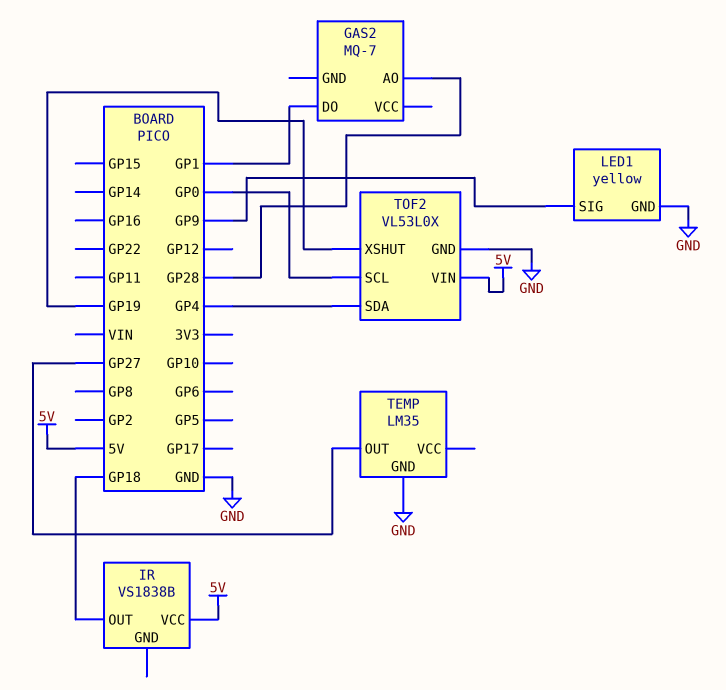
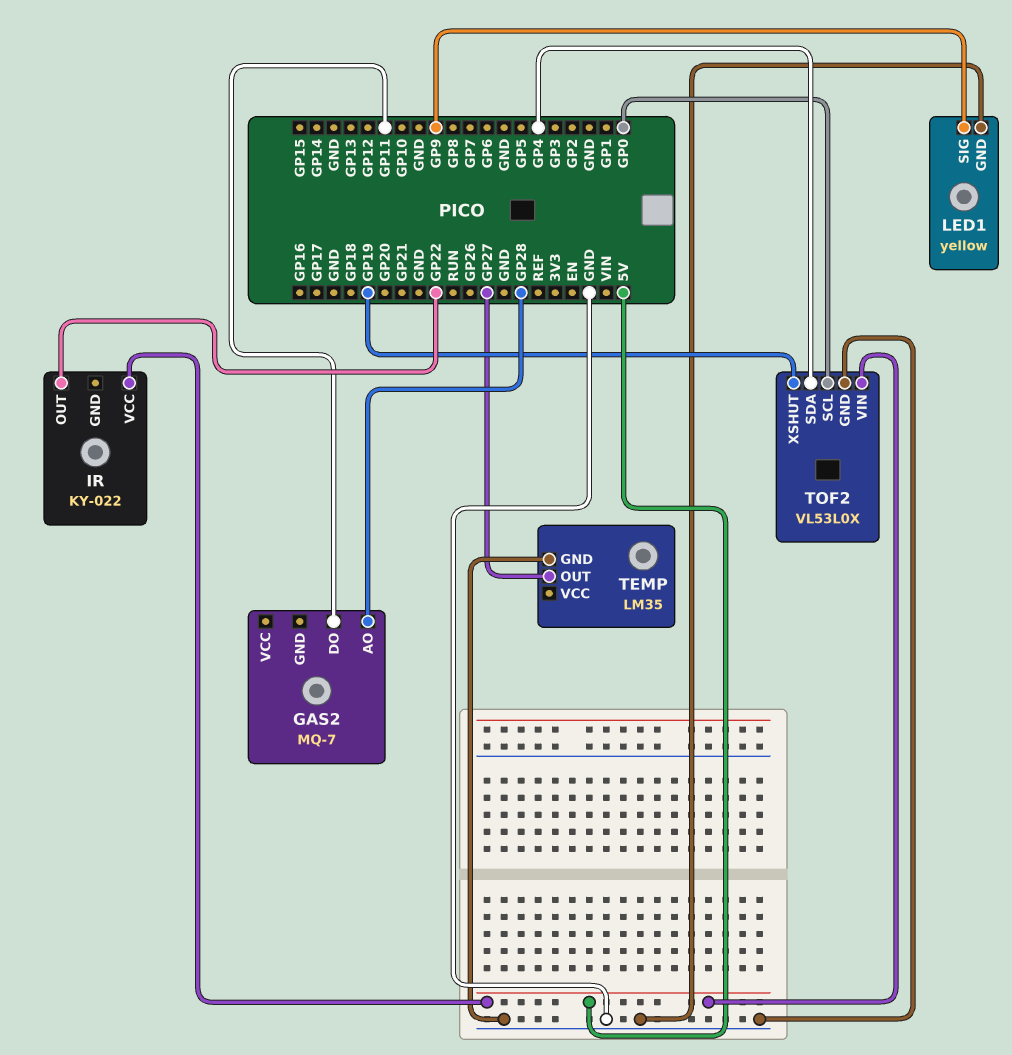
GAS2 pin DO: GP1 -> GP11
IR: VS1838B -> KY-022
IR pin OUT: GP18 -> GP22

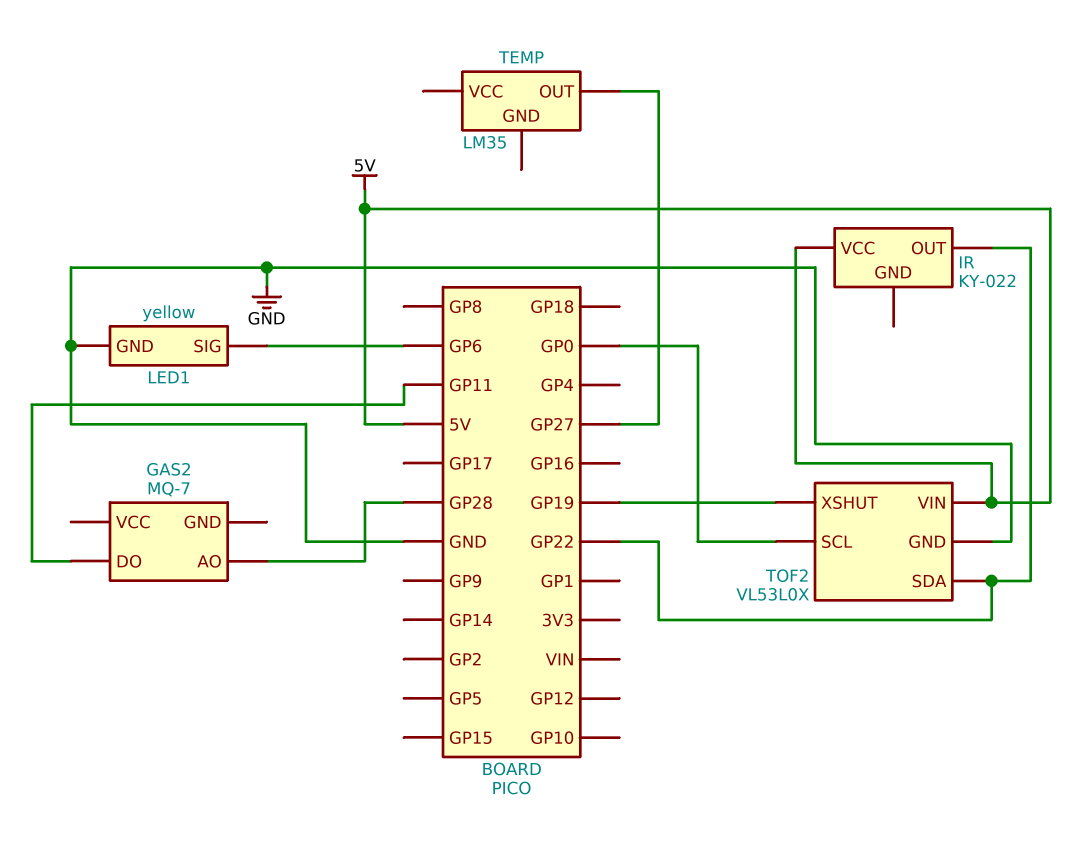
LED1 pin SIG: GP9 -> GP6
TEMP pin GND: GND -> none
TOF2 pin SDA: GP4 -> GP22

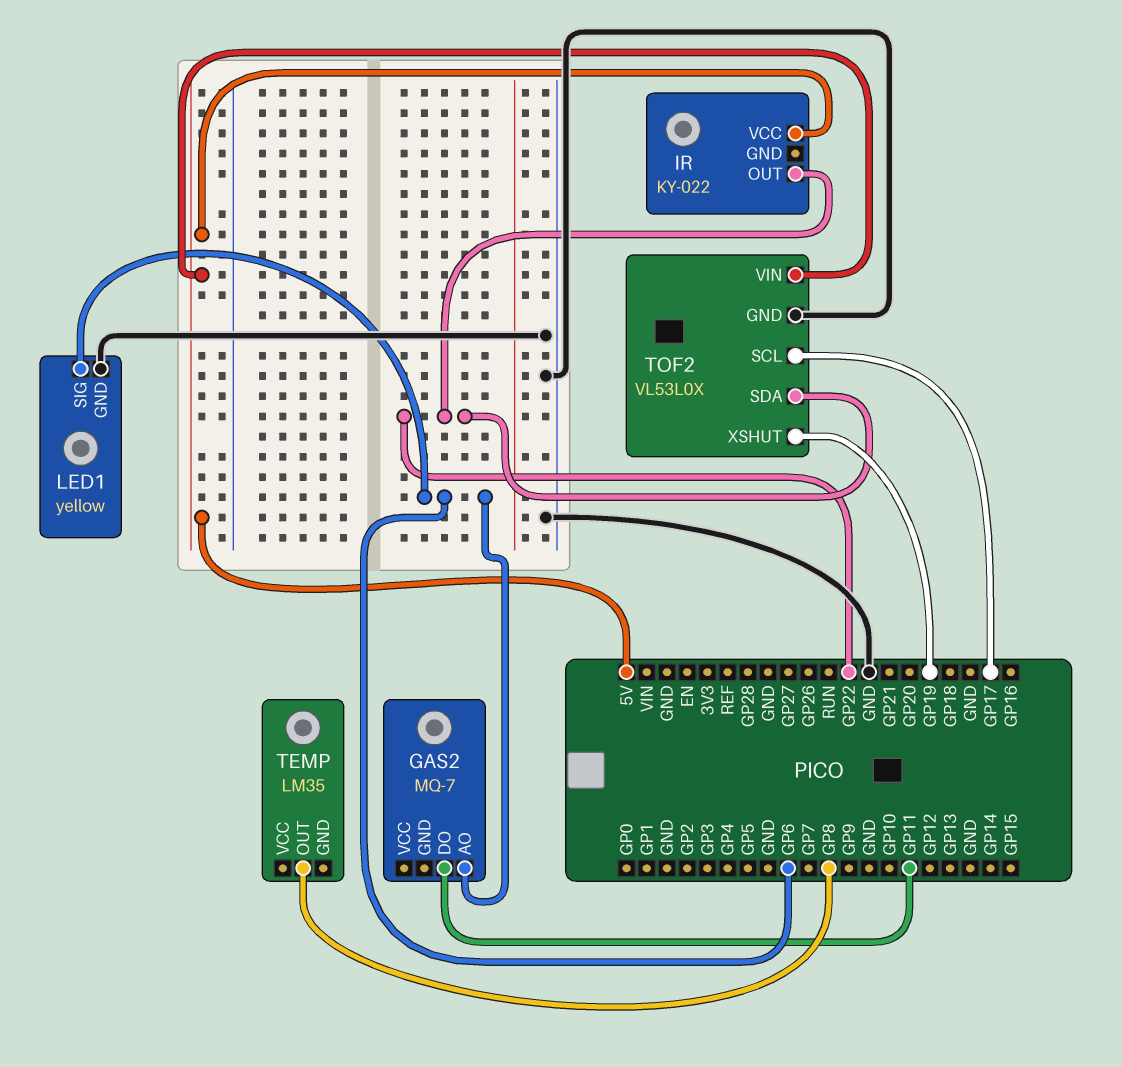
GAS2 pin AO: GP28 -> GP6
TEMP pin OUT: GP27 -> GP8
TOF2 pin SCL: GP0 -> GP17

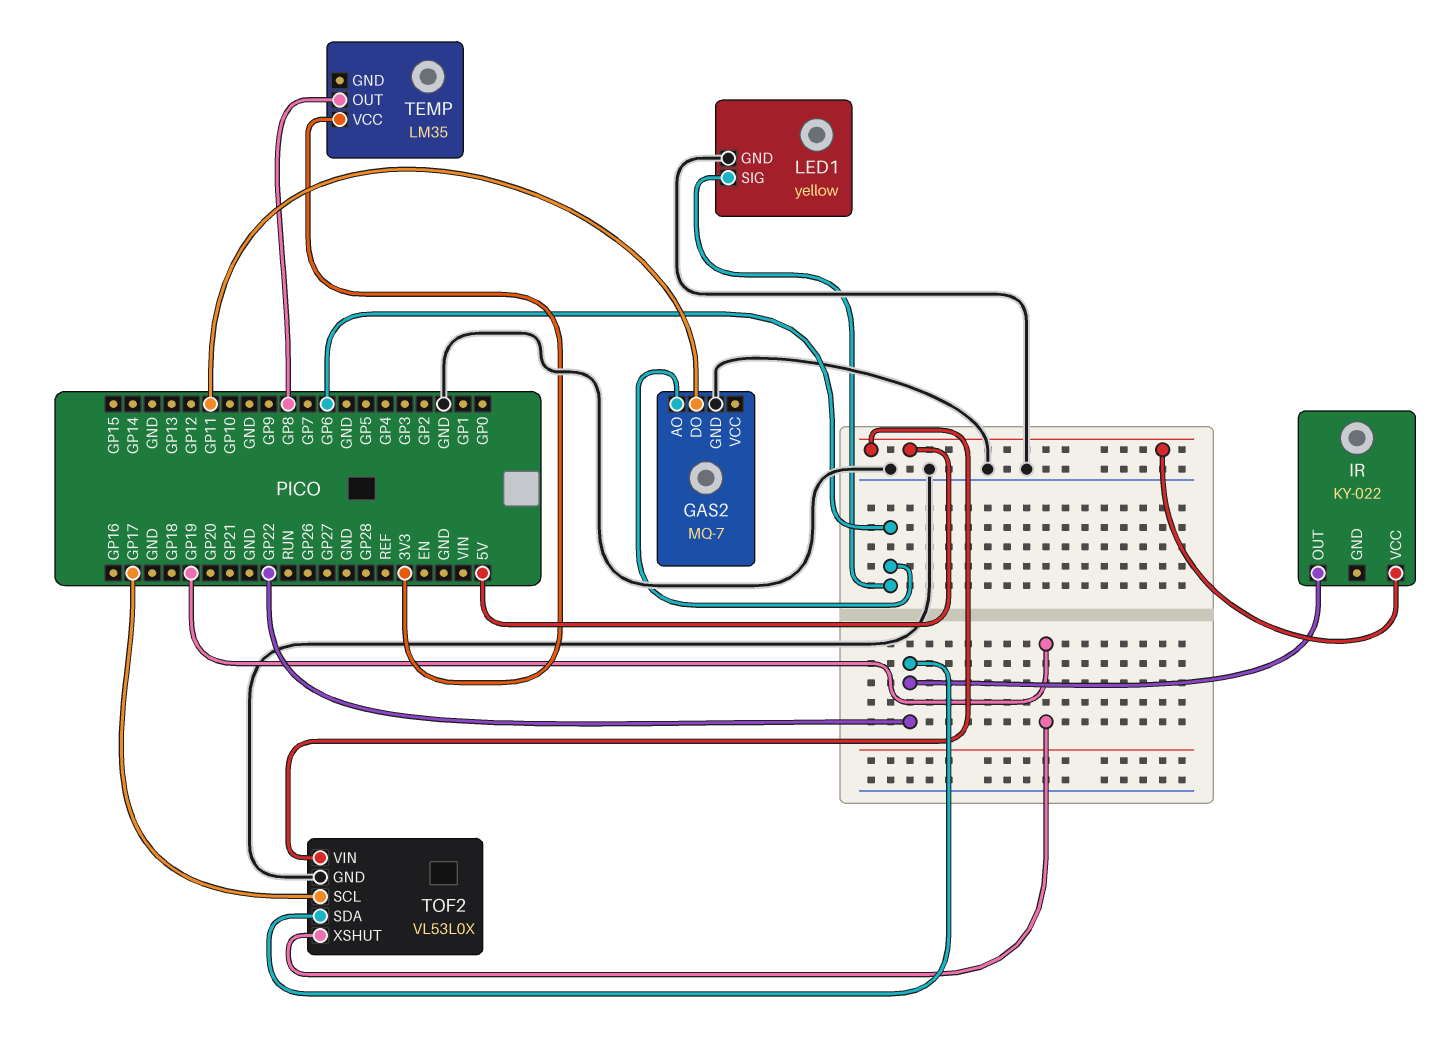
GAS2 pin GND: none -> GND
TEMP pin VCC: none -> 3V3

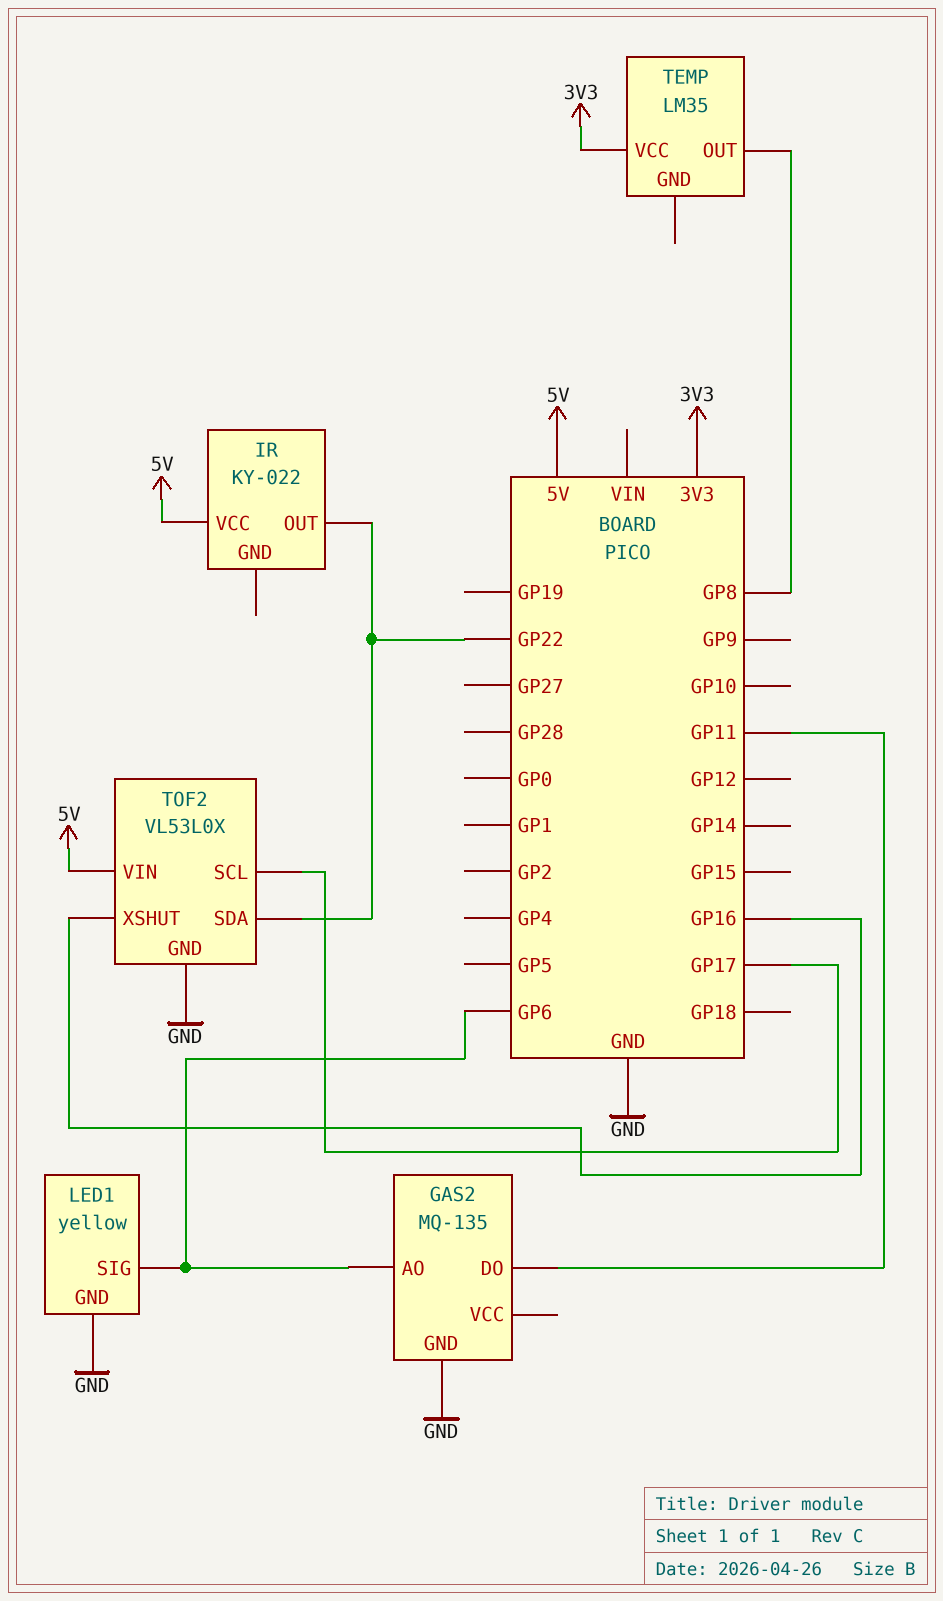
GAS2: MQ-7 -> MQ-135
TOF2 pin XSHUT: GP19 -> GP16

